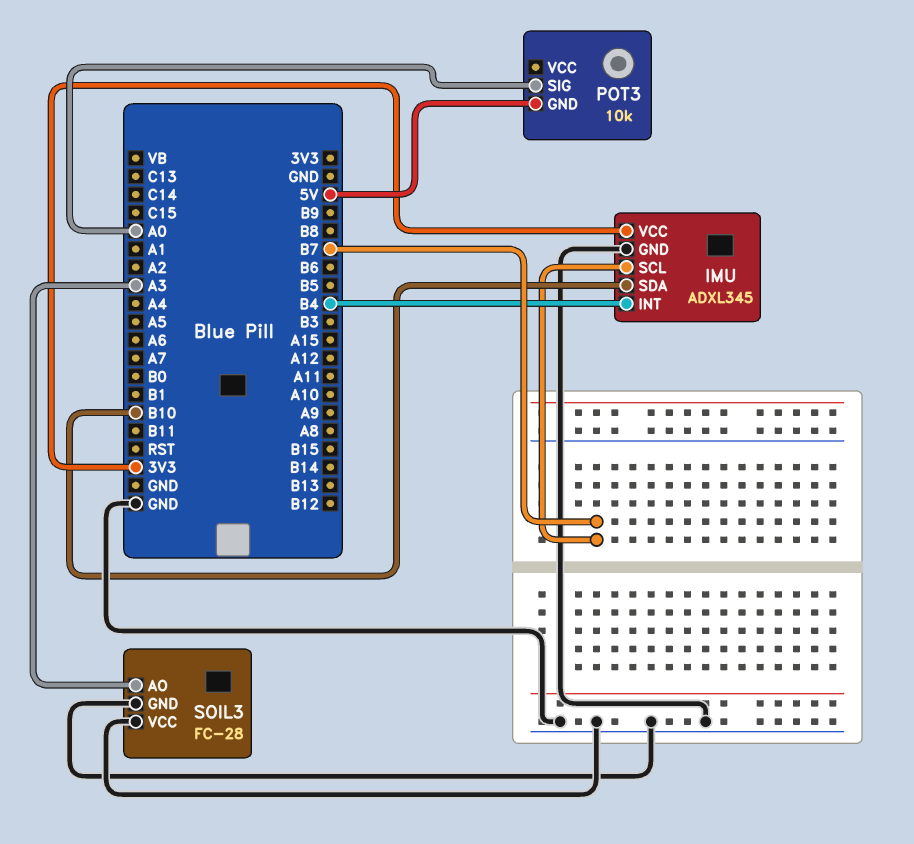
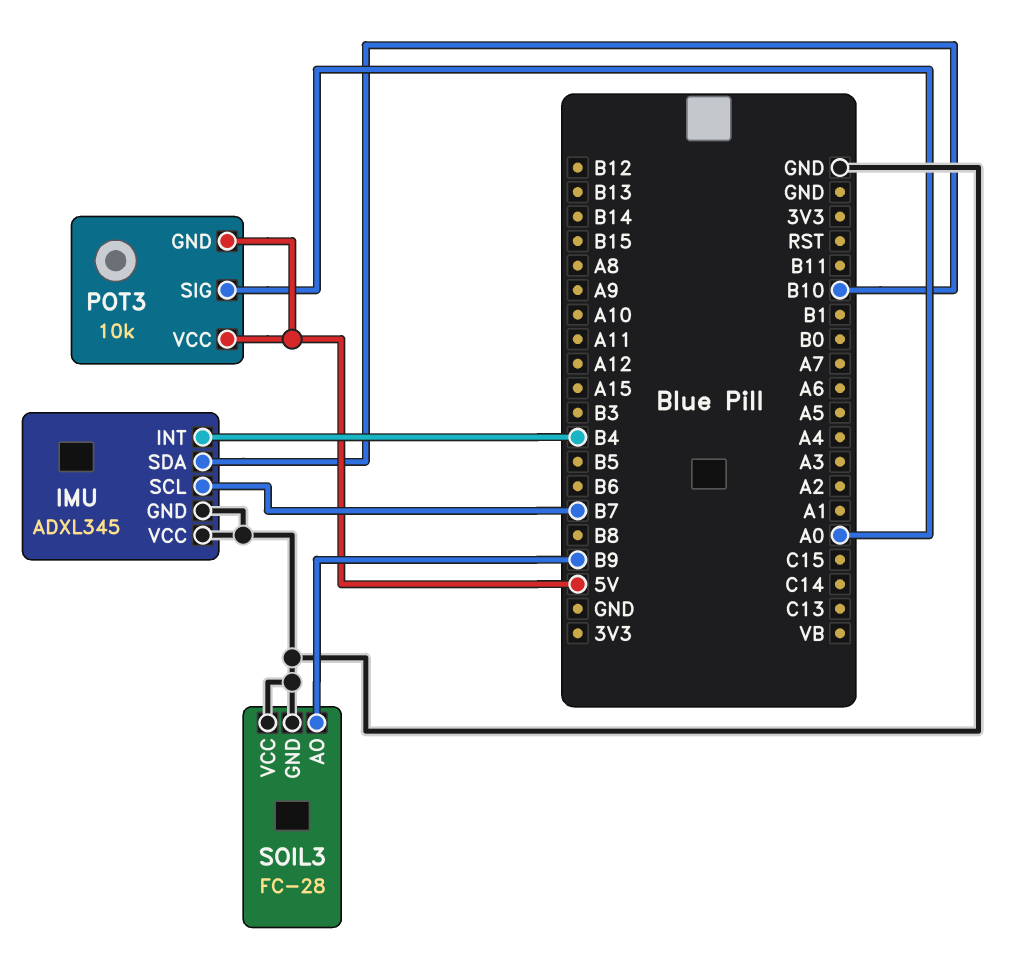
IMU pin VCC: 3V3 -> GND
POT3 pin VCC: none -> 5V
SOIL3 pin AO: A3 -> B9

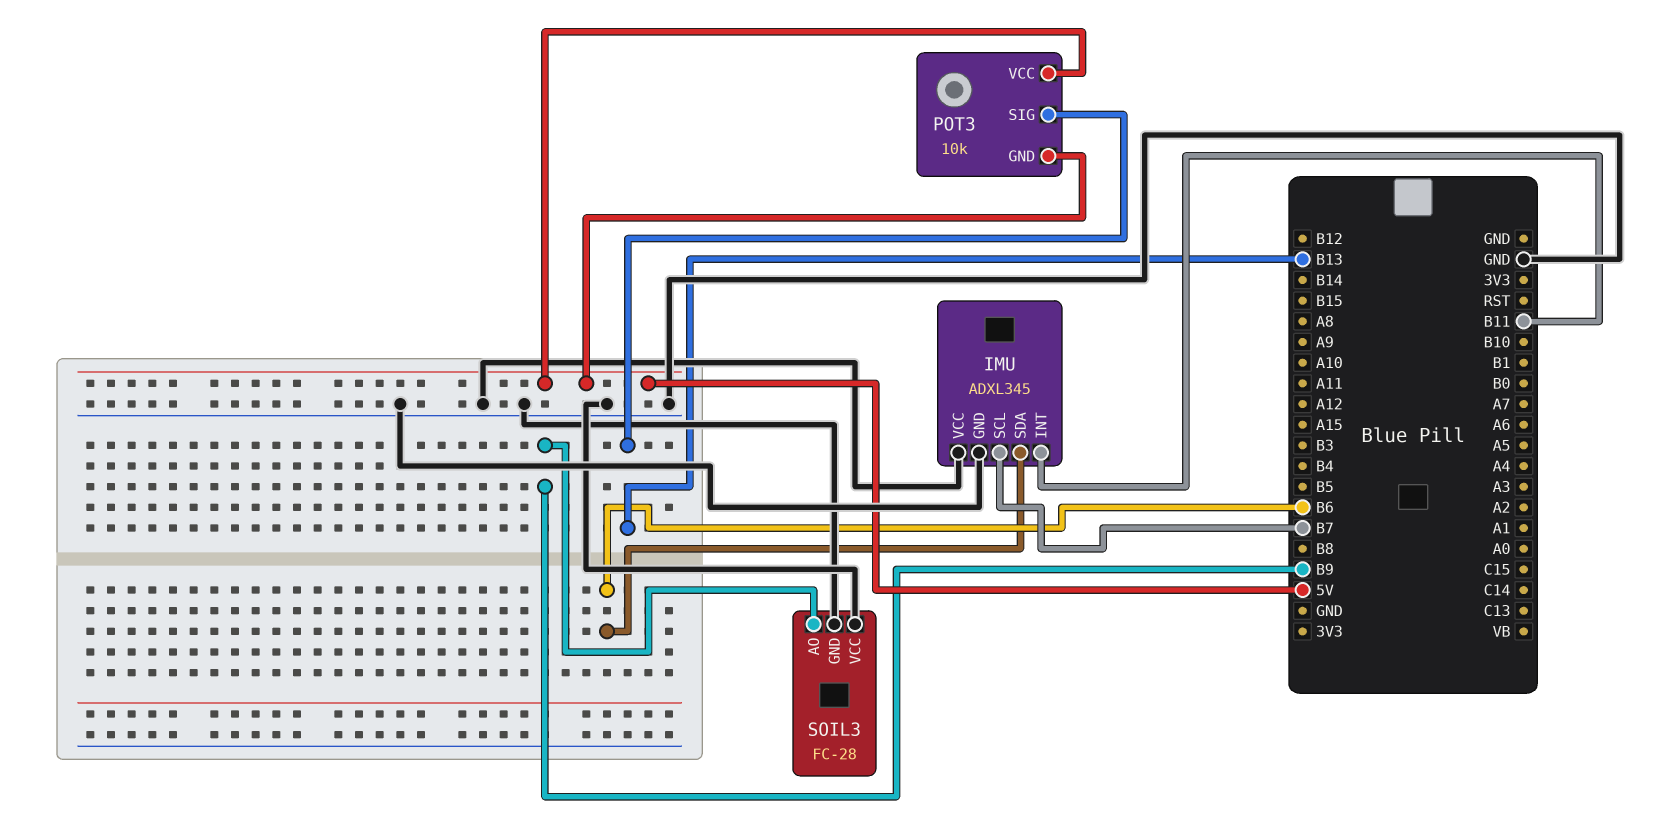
IMU pin INT: B4 -> B11
IMU pin SDA: B10 -> B6
POT3 pin SIG: A0 -> B13

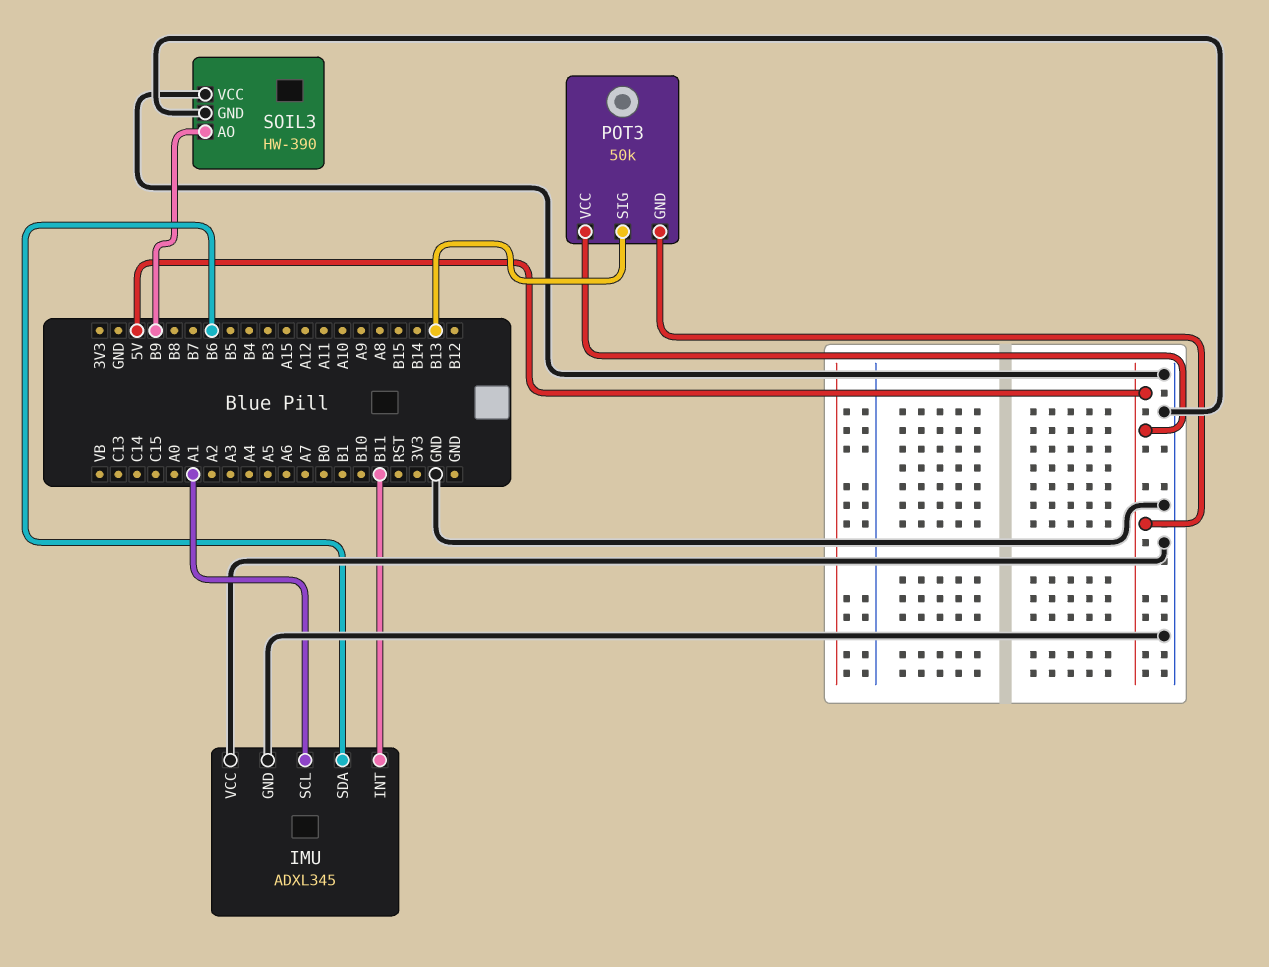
IMU pin SCL: B7 -> A1
POT3: 10k -> 50k
SOIL3: FC-28 -> HW-390

